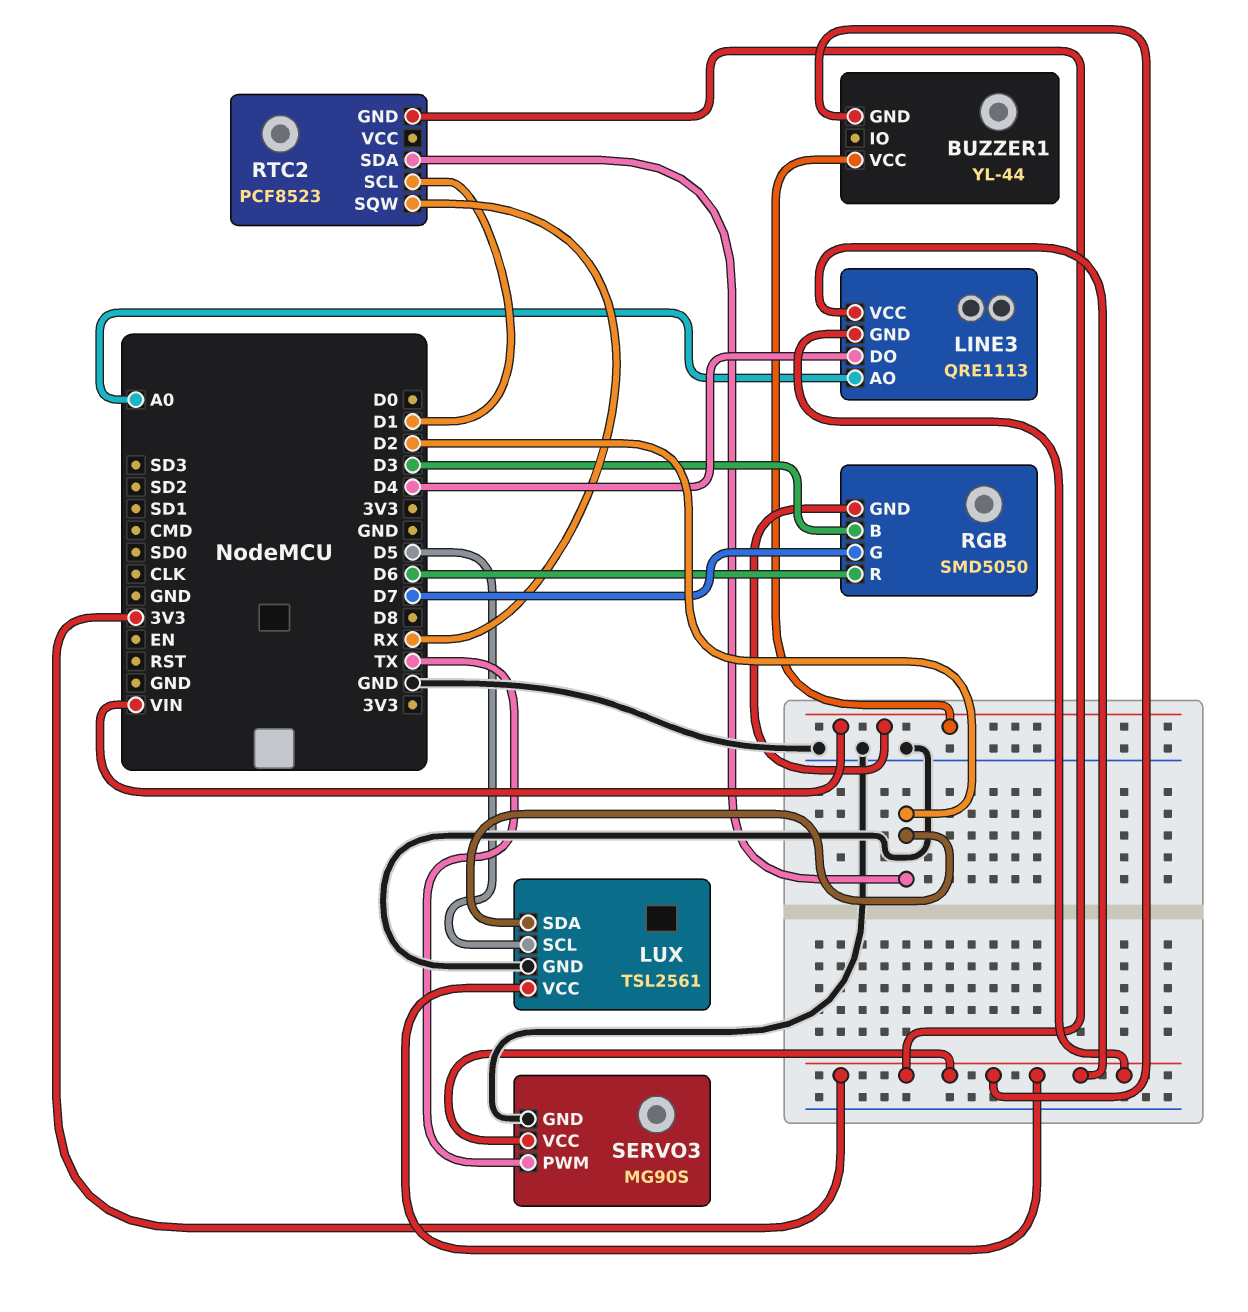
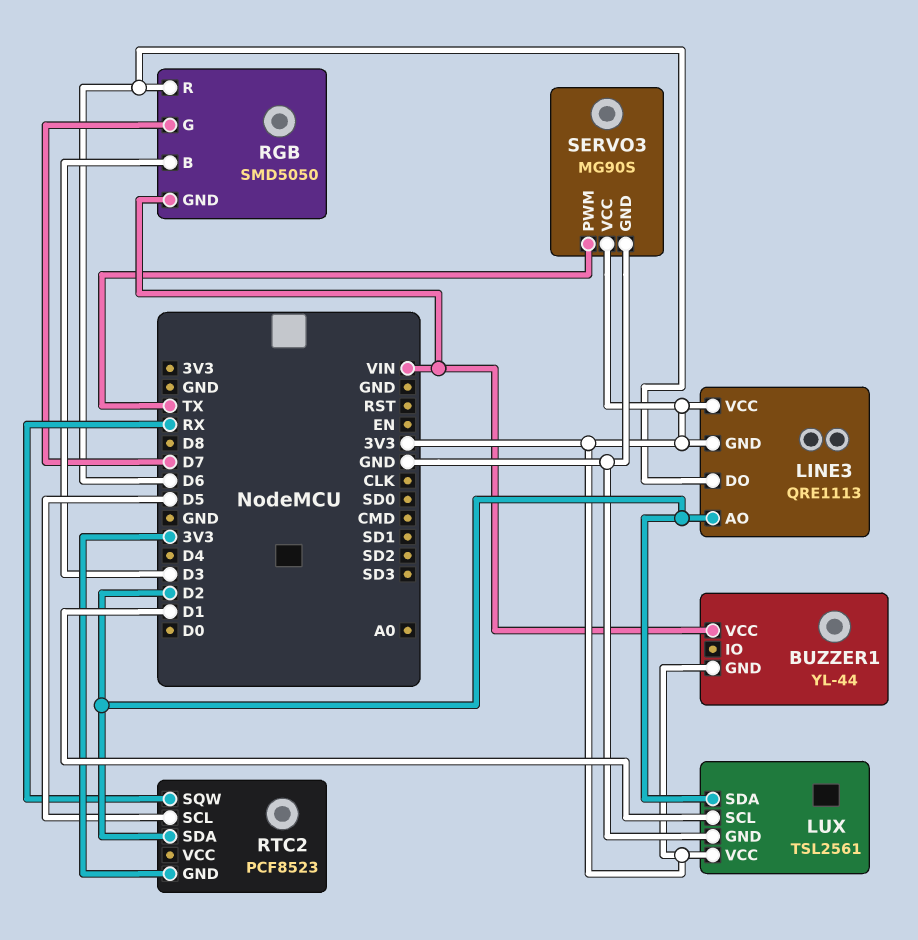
LINE3 pin AO: A0 -> D2
LINE3 pin DO: D4 -> D6
LUX pin SCL: D5 -> D1
RTC2 pin SCL: D1 -> D5

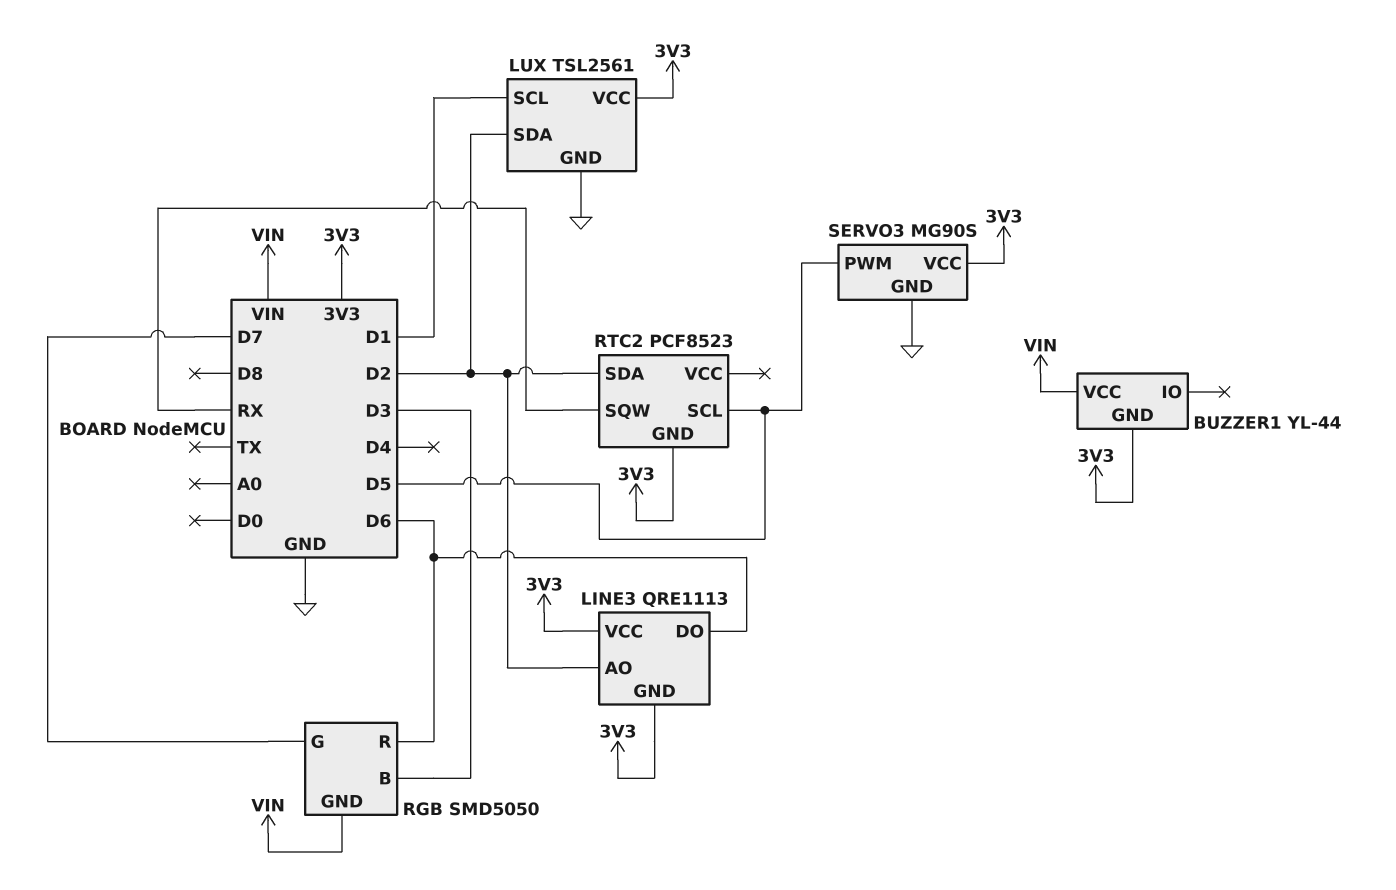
SERVO3 pin PWM: TX -> D5

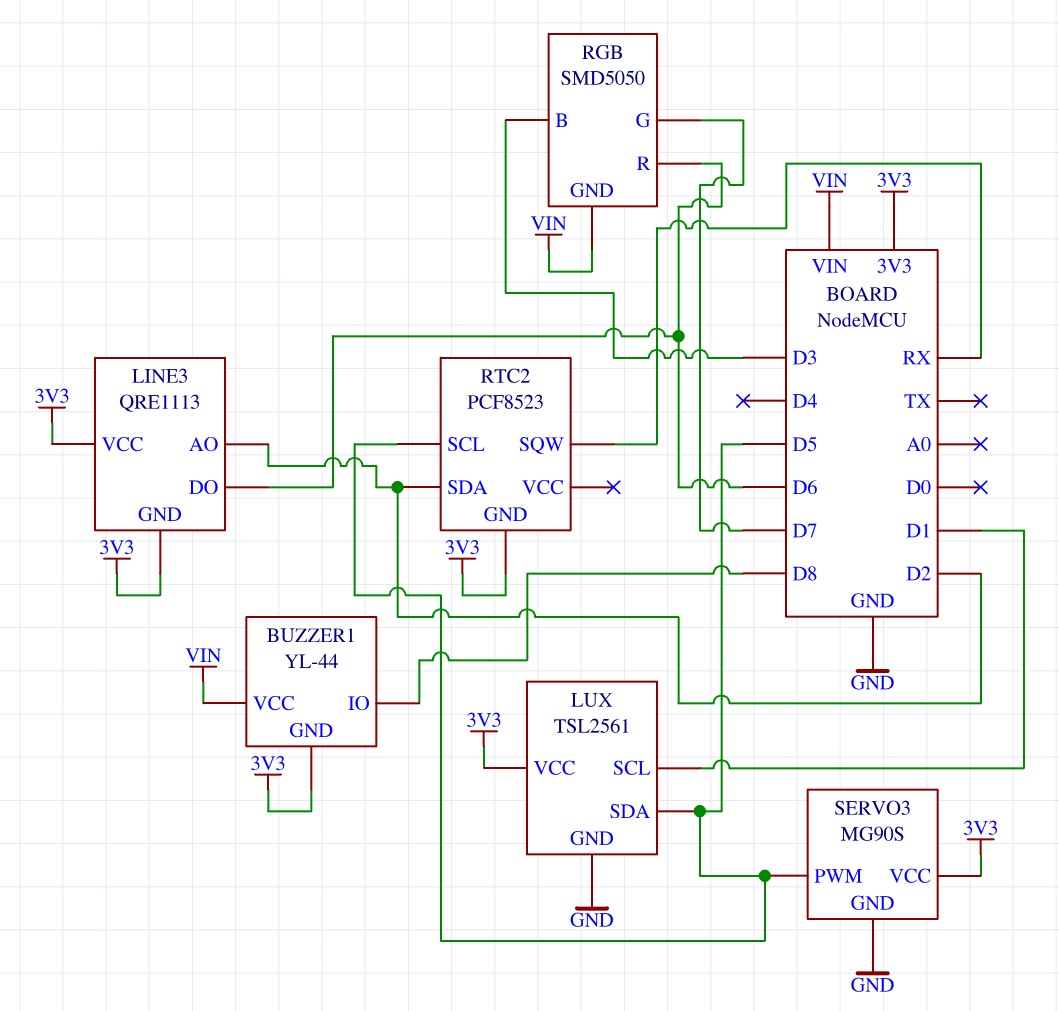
BUZZER1 pin IO: none -> D8
LUX pin SDA: D2 -> D5

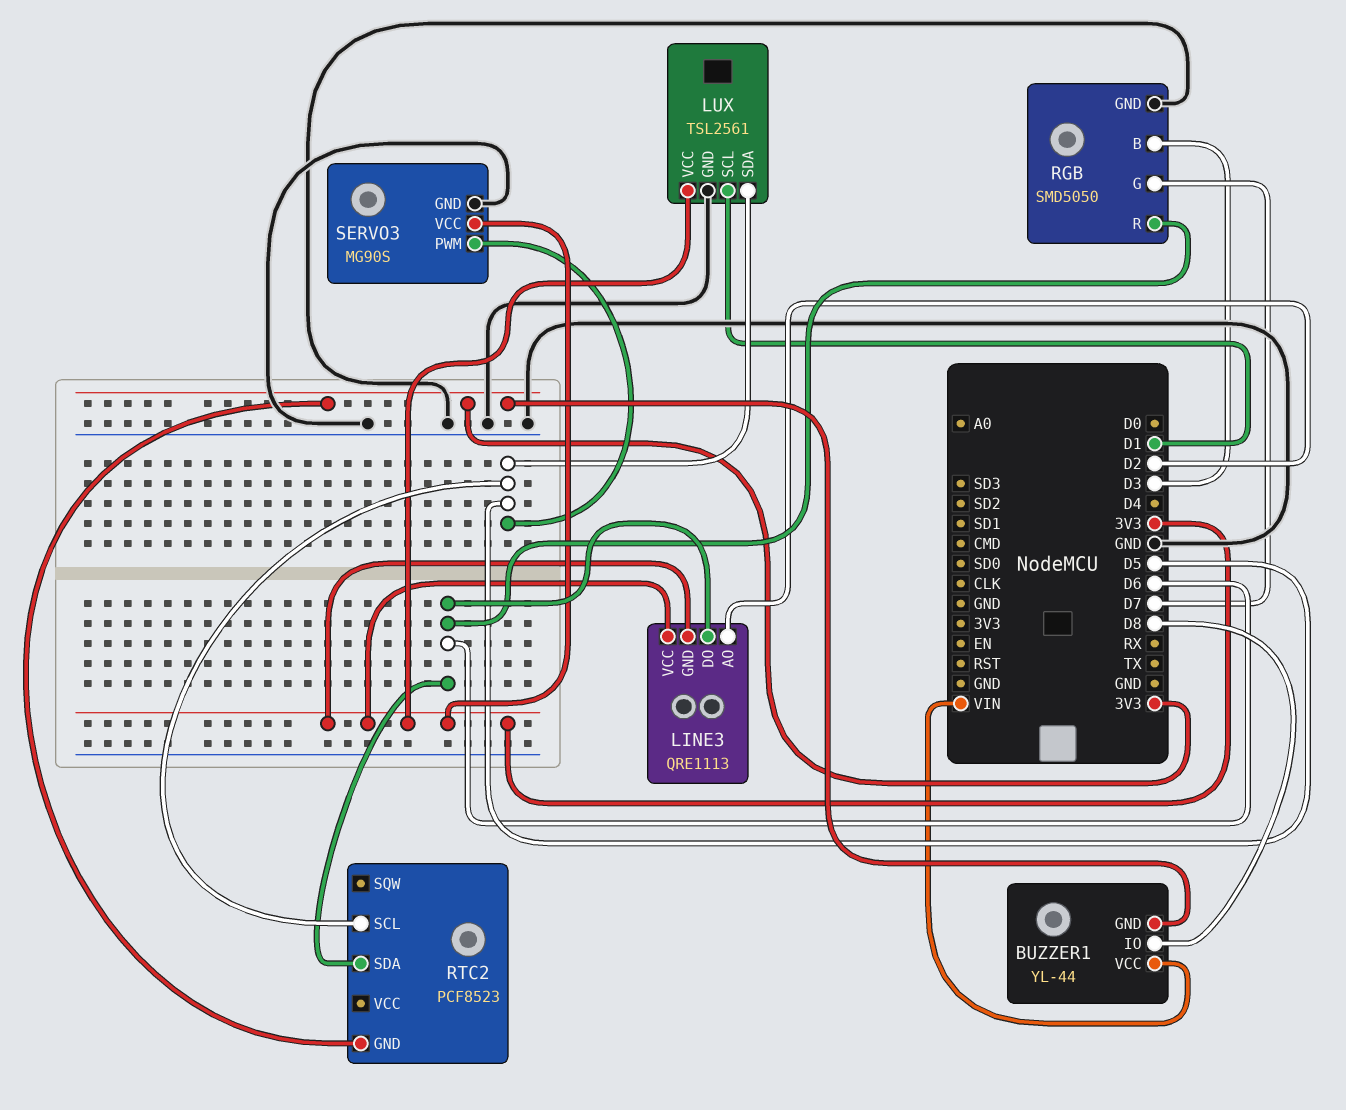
RGB pin GND: VIN -> GND
RTC2 pin SDA: D2 -> D6
RTC2 pin SQW: RX -> none

